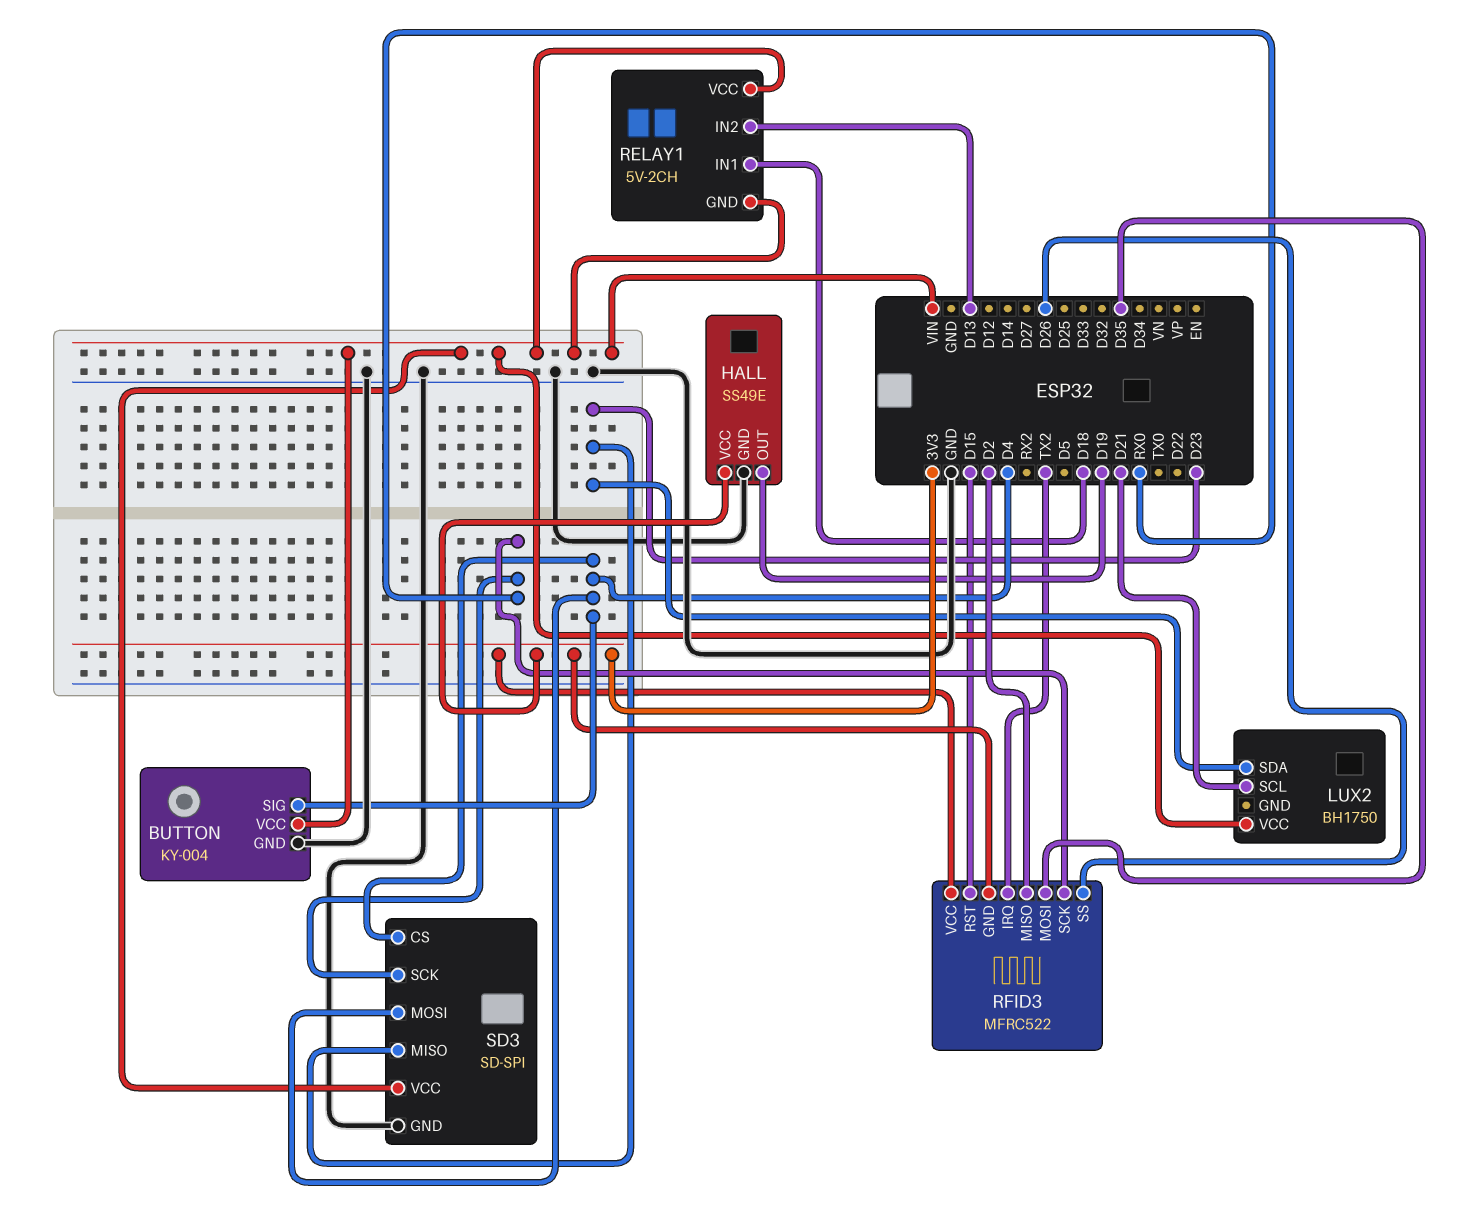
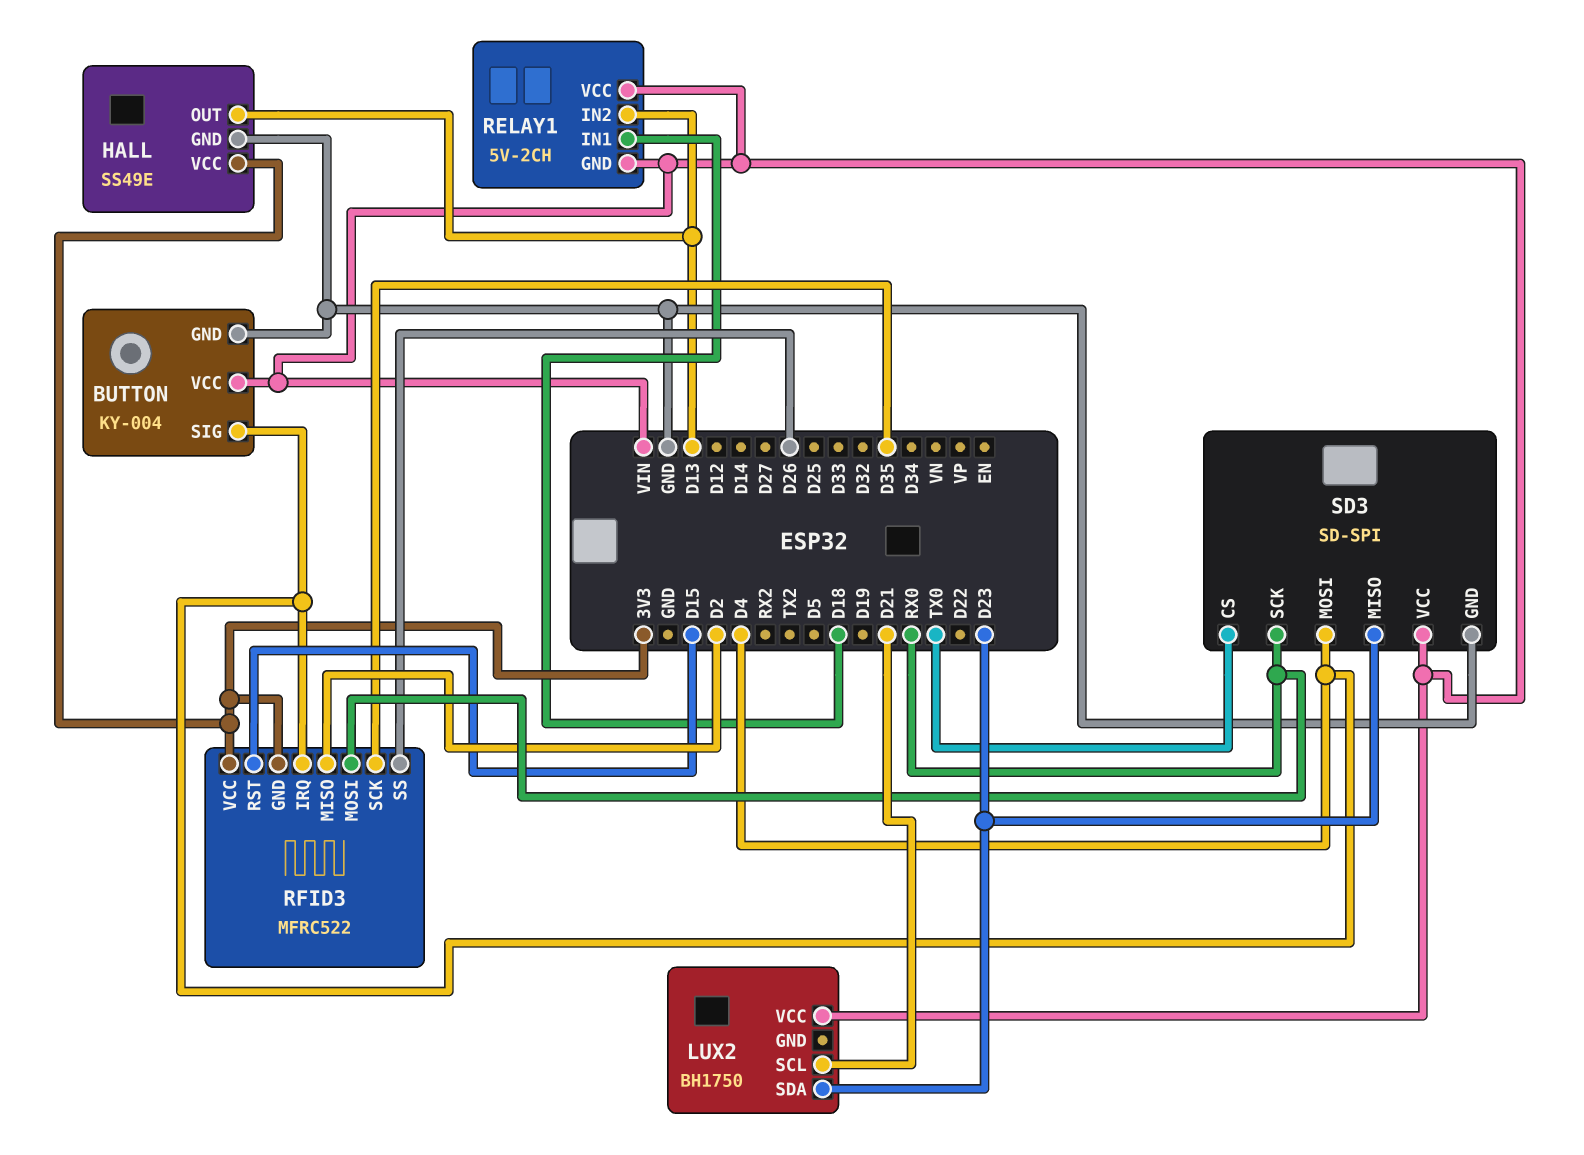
HALL pin OUT: D19 -> D13
RFID3 pin IRQ: TX2 -> D4
RFID3 pin MOSI: D35 -> RX0
RFID3 pin SCK: RX0 -> D35
SD3 pin CS: D4 -> TX0

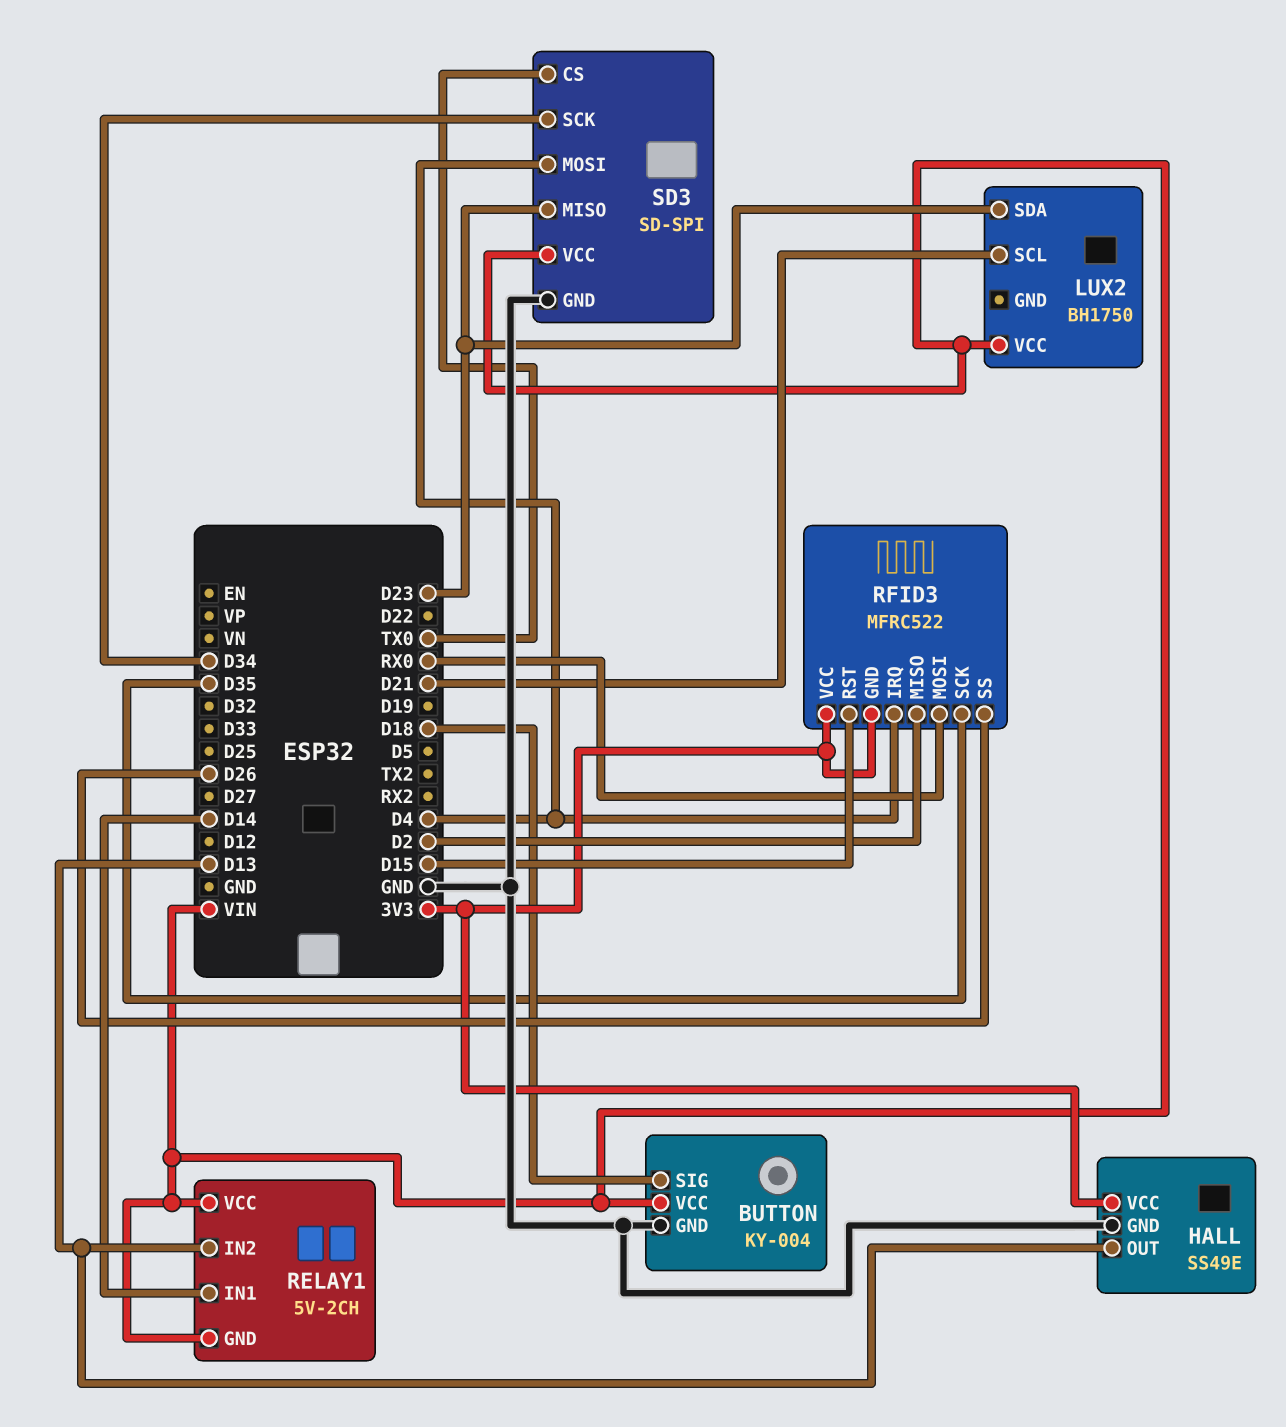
BUTTON pin SIG: D4 -> D18
RELAY1 pin IN1: D18 -> D14
SD3 pin SCK: RX0 -> D34

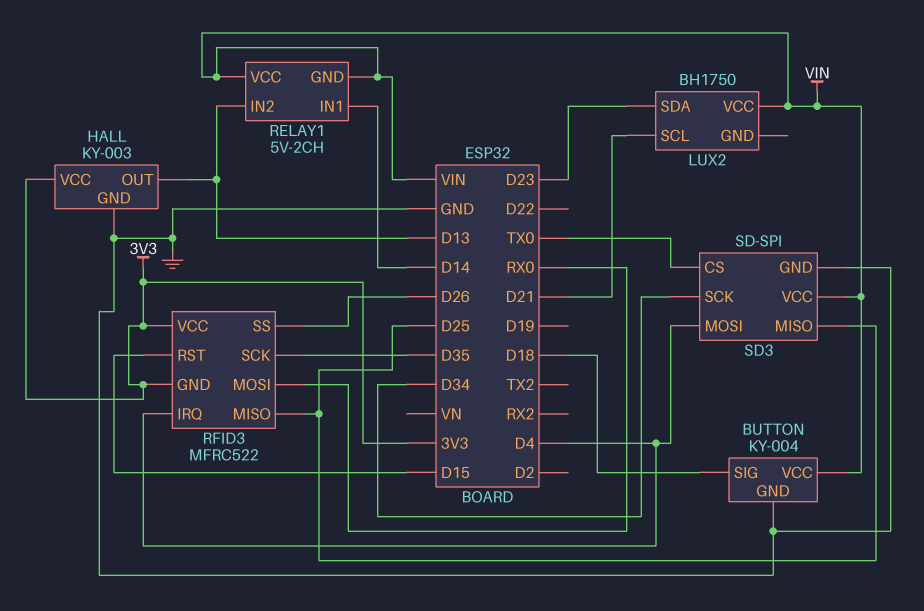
HALL: SS49E -> KY-003
RFID3 pin MISO: D2 -> D25
SD3 pin MISO: D23 -> D25

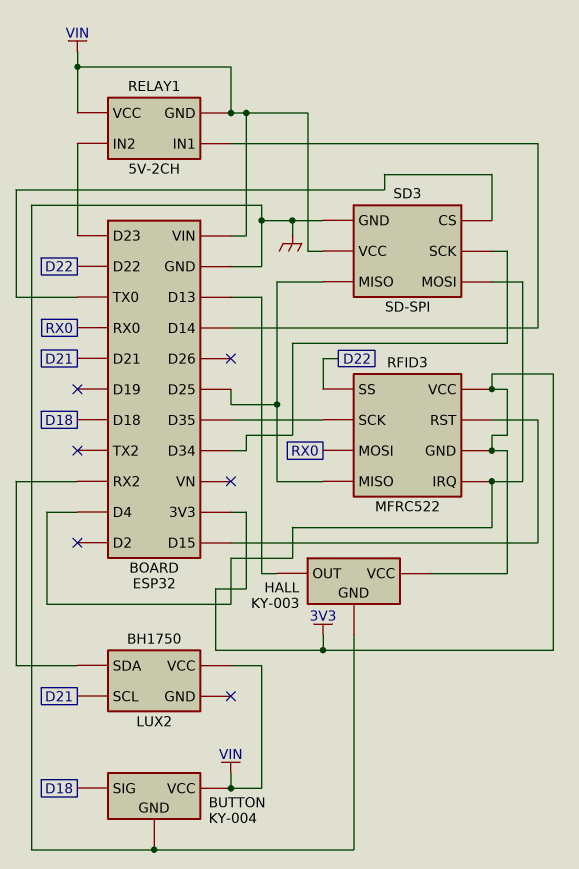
LUX2 pin SDA: D23 -> RX2
RELAY1 pin IN2: D13 -> D23
RFID3 pin SS: D26 -> D22

